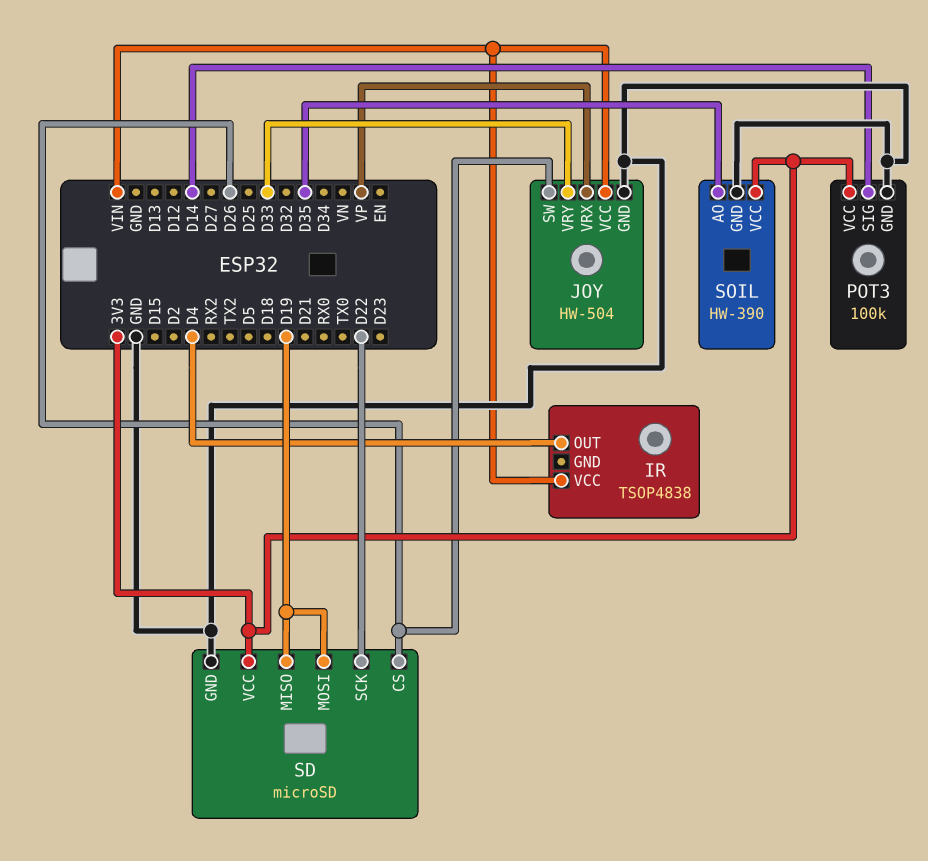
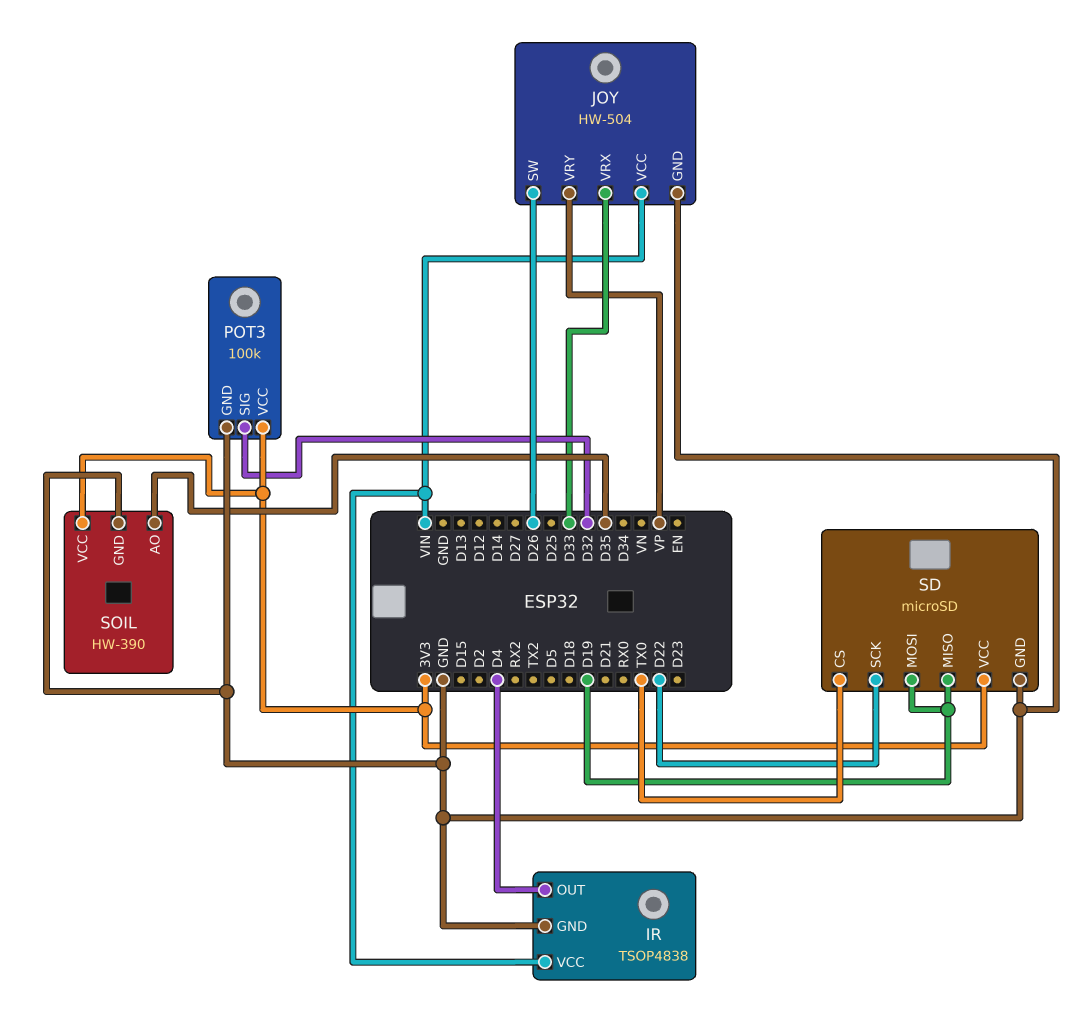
IR pin GND: none -> GND
JOY pin VRX: VP -> D33
JOY pin VRY: D33 -> VP
POT3 pin SIG: D14 -> D32
SD pin CS: D26 -> TX0

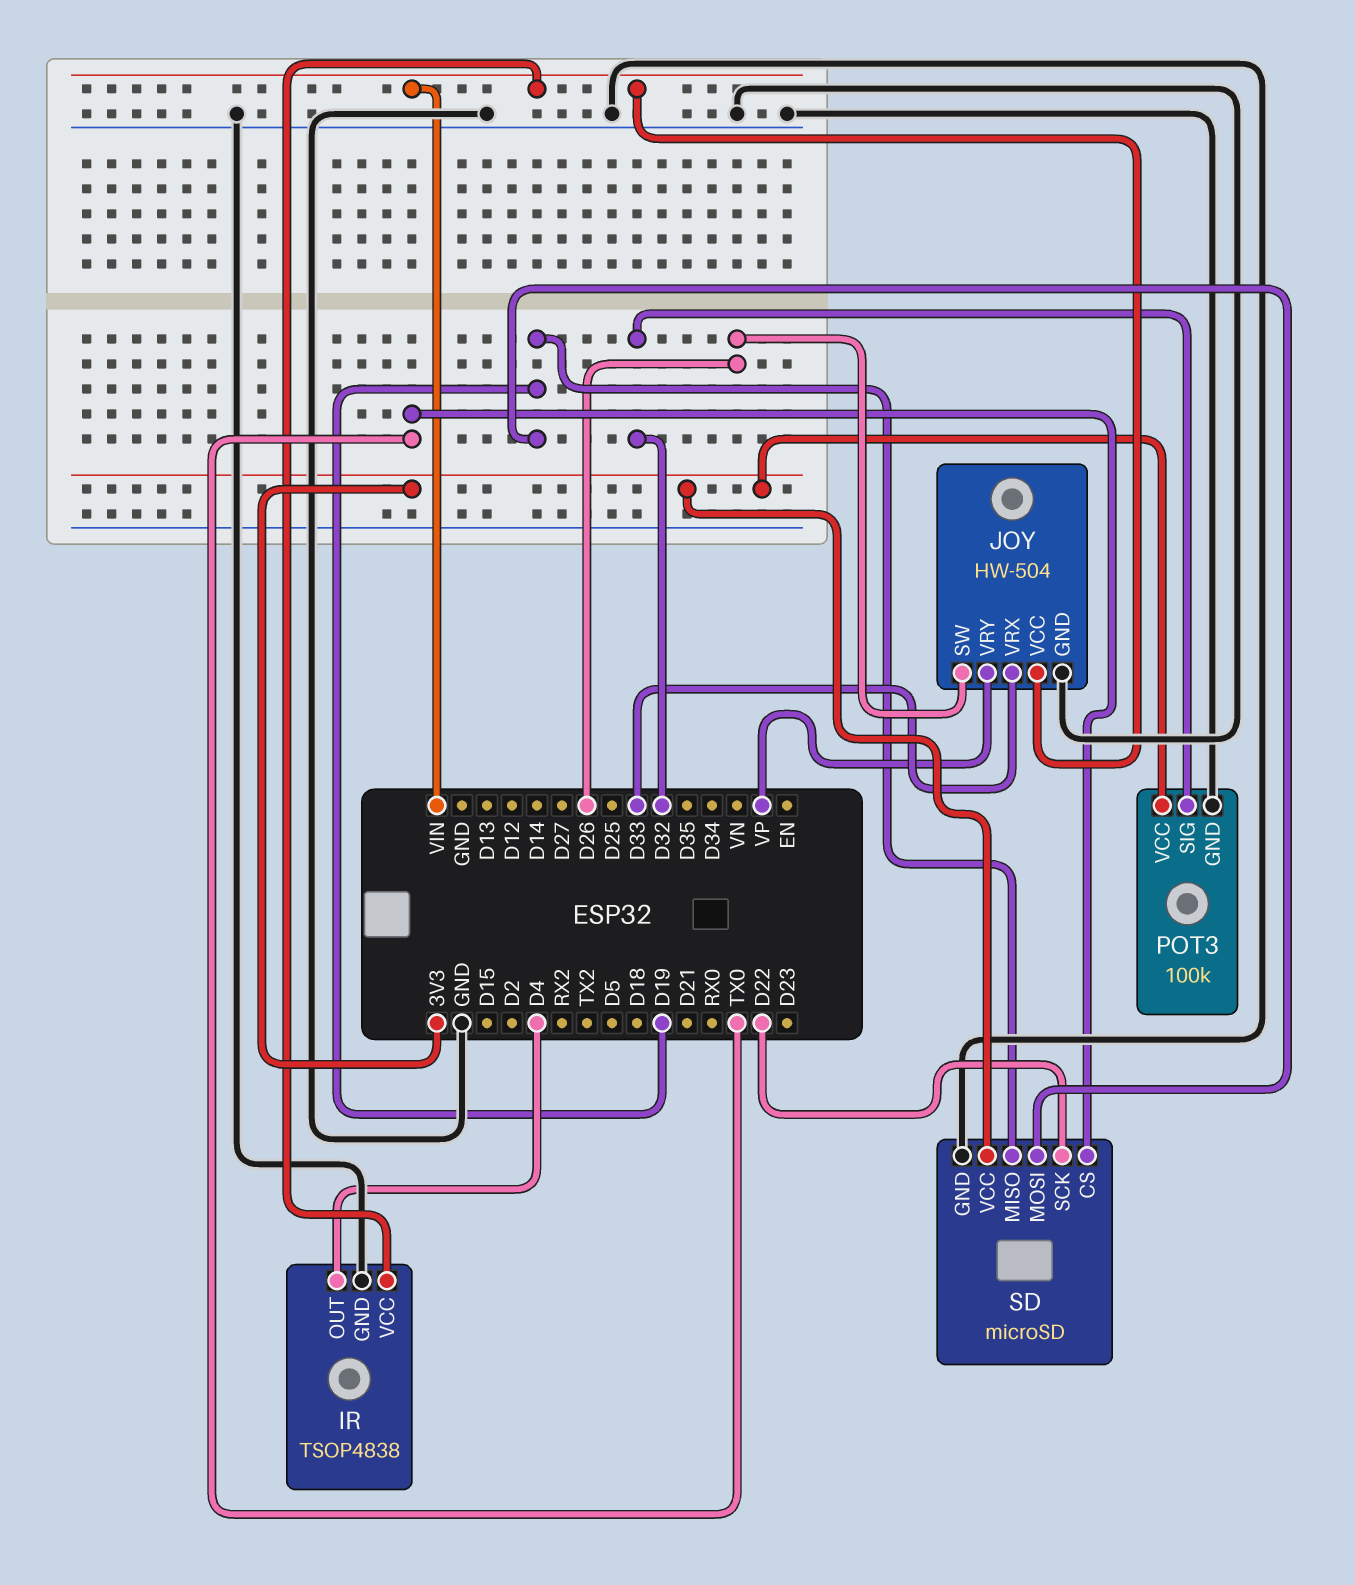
SOIL: HW-390 -> none
SOIL pin AO: D35 -> none
SOIL pin GND: GND -> none
SOIL pin VCC: 3V3 -> none

